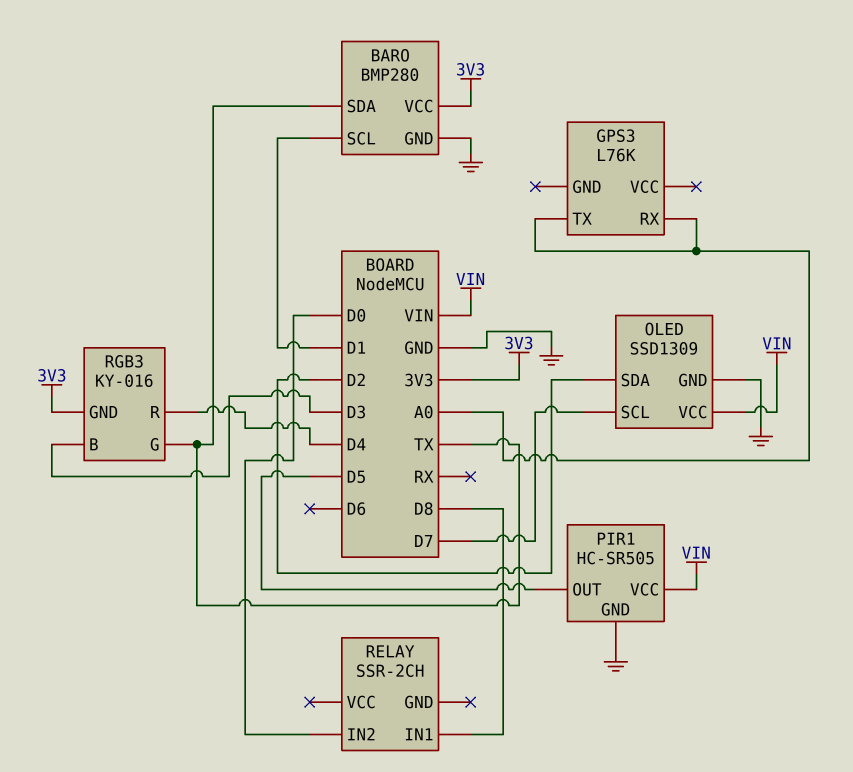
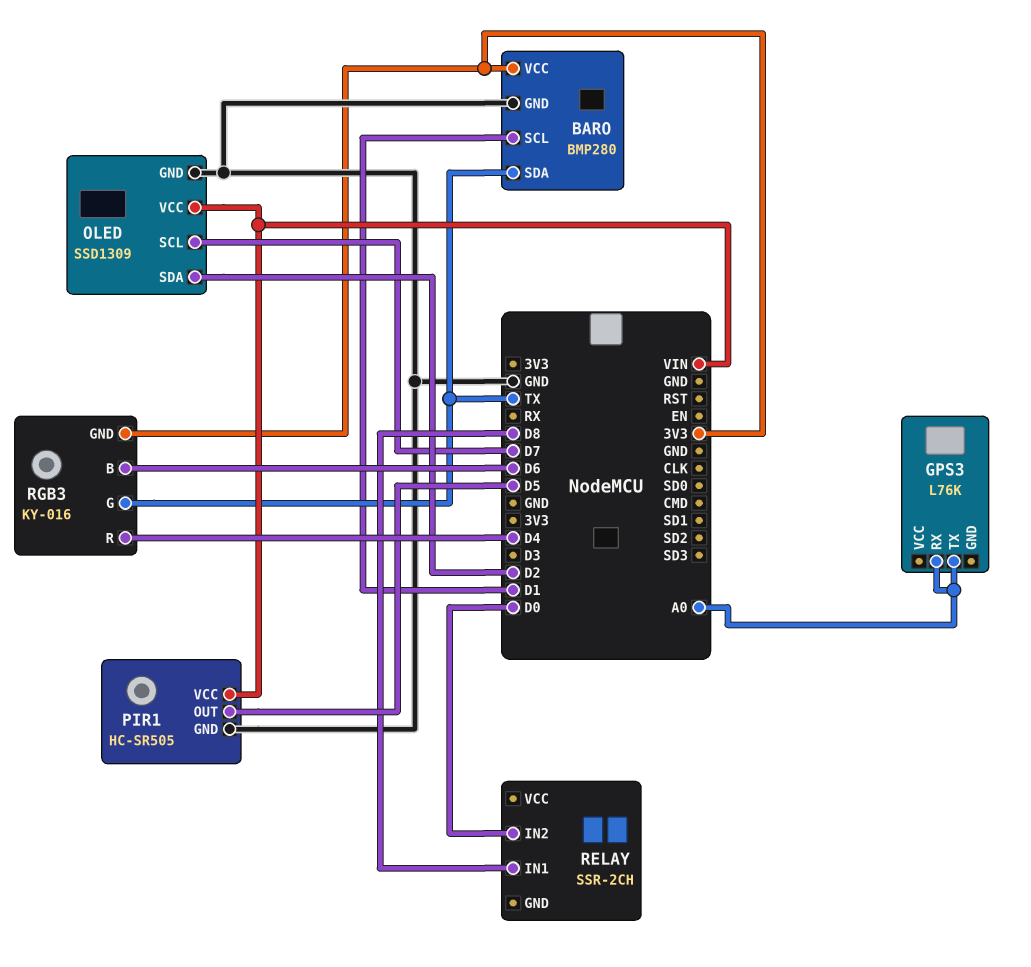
RGB3 pin B: D3 -> D6

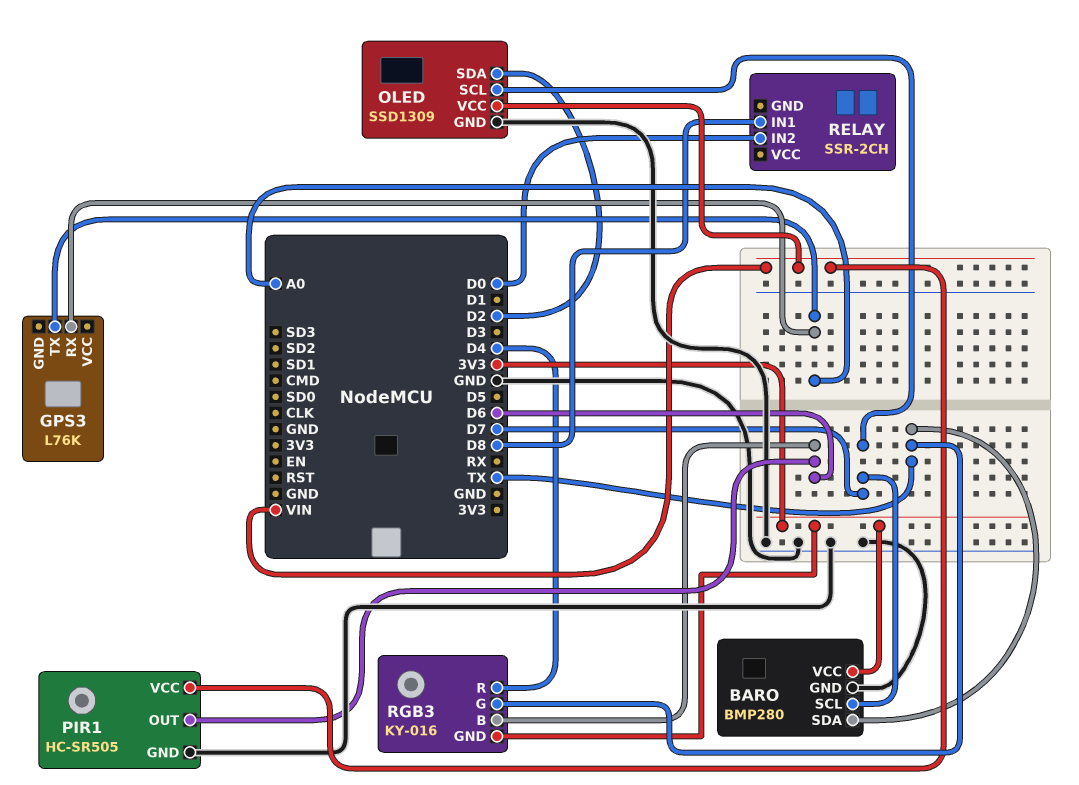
BARO pin SCL: D1 -> D7
PIR1 pin OUT: D5 -> D6

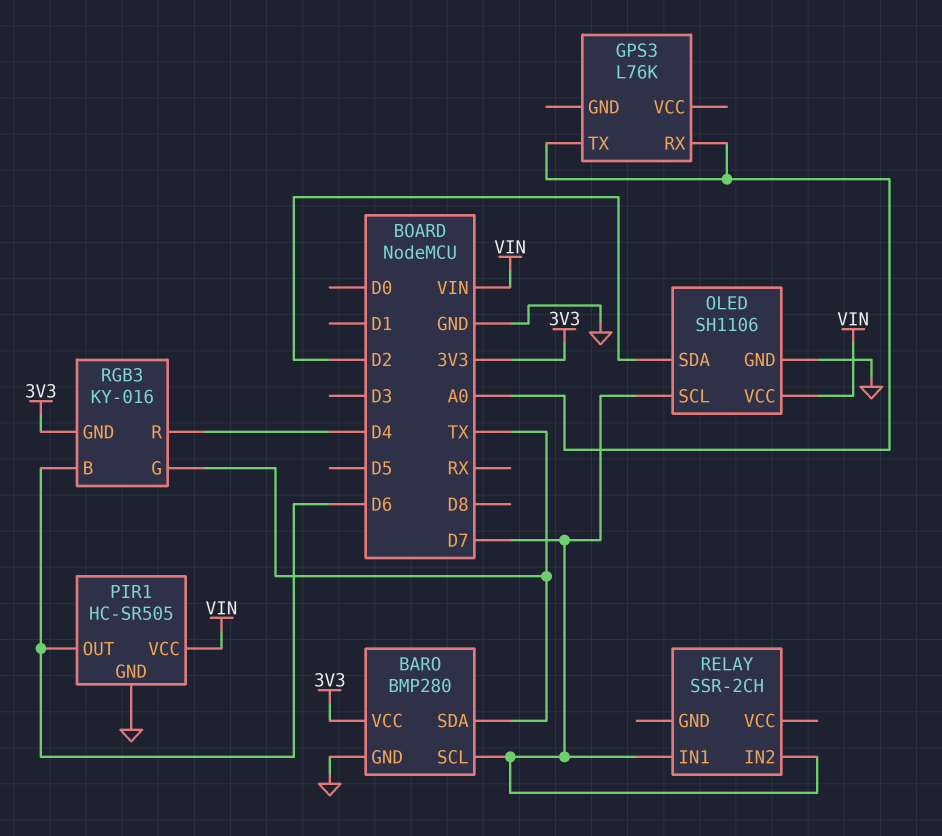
OLED: SSD1309 -> SH1106
RELAY pin IN1: D8 -> D7
RELAY pin IN2: D0 -> D7

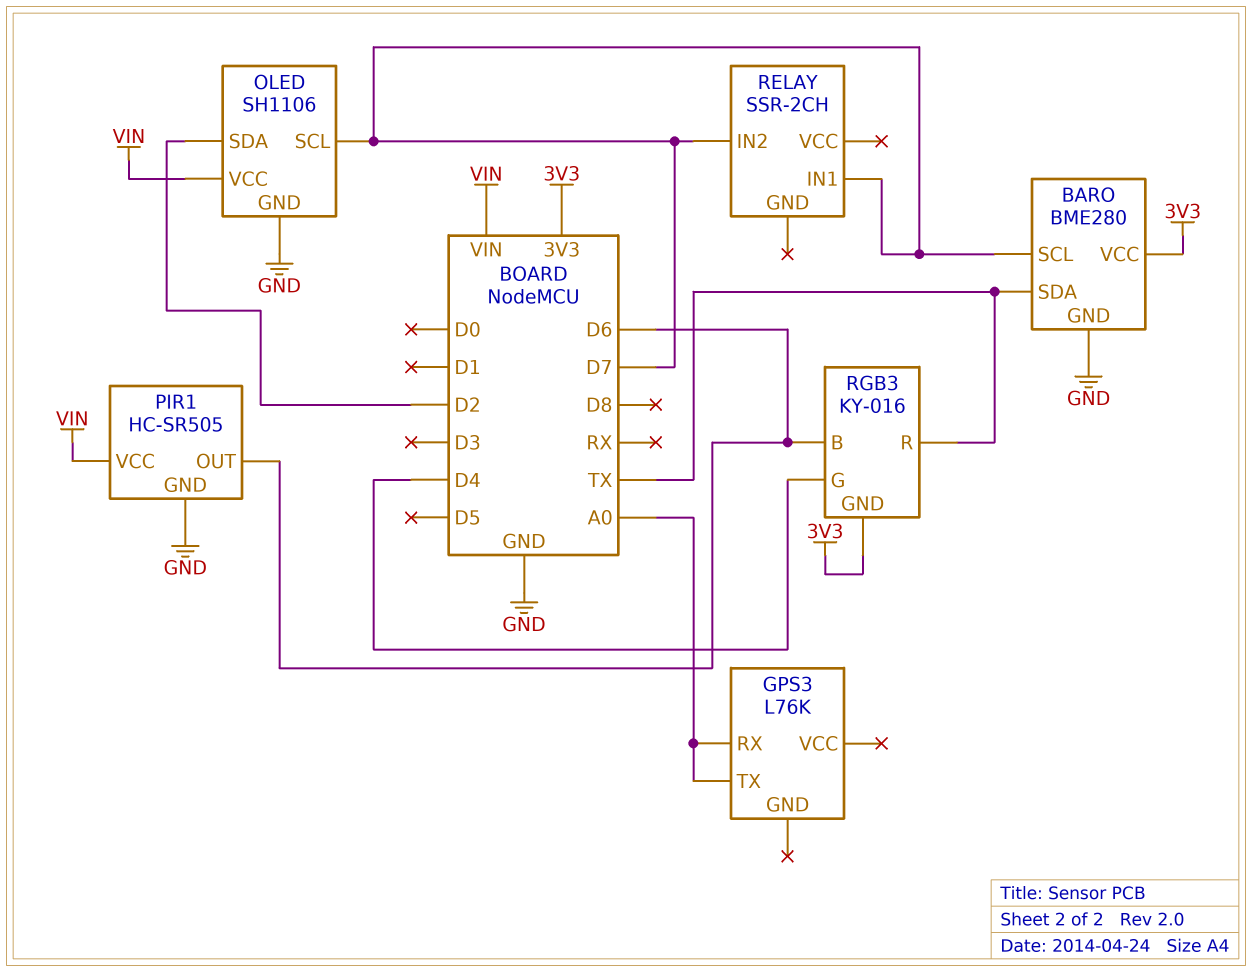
BARO: BMP280 -> BME280
RGB3 pin G: TX -> D4
RGB3 pin R: D4 -> TX

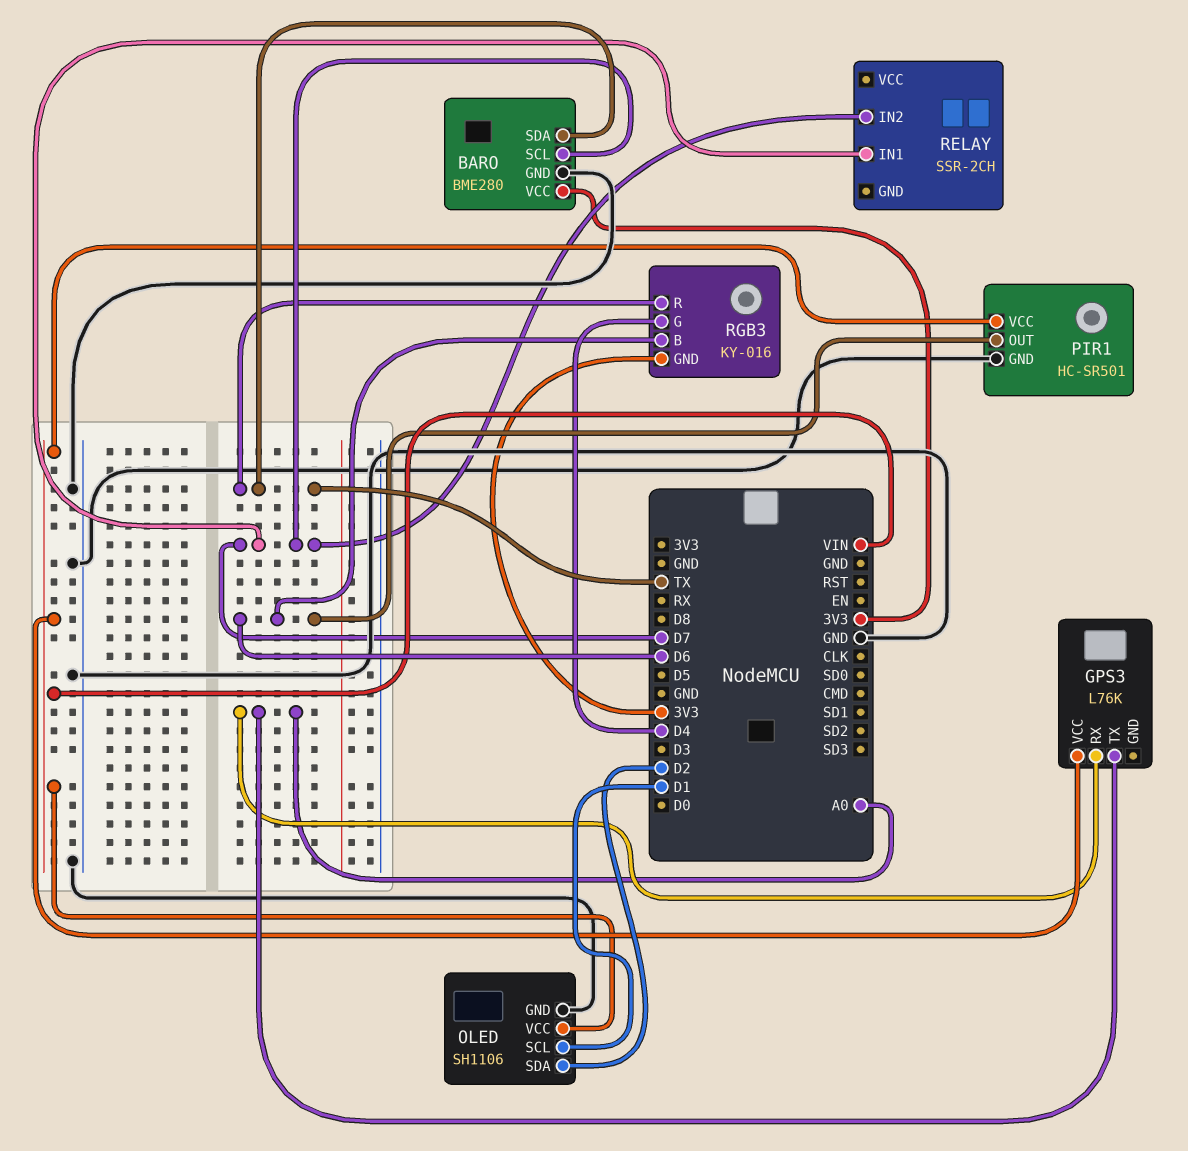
GPS3 pin VCC: none -> VIN
OLED pin SCL: D7 -> D1
PIR1: HC-SR505 -> HC-SR501

